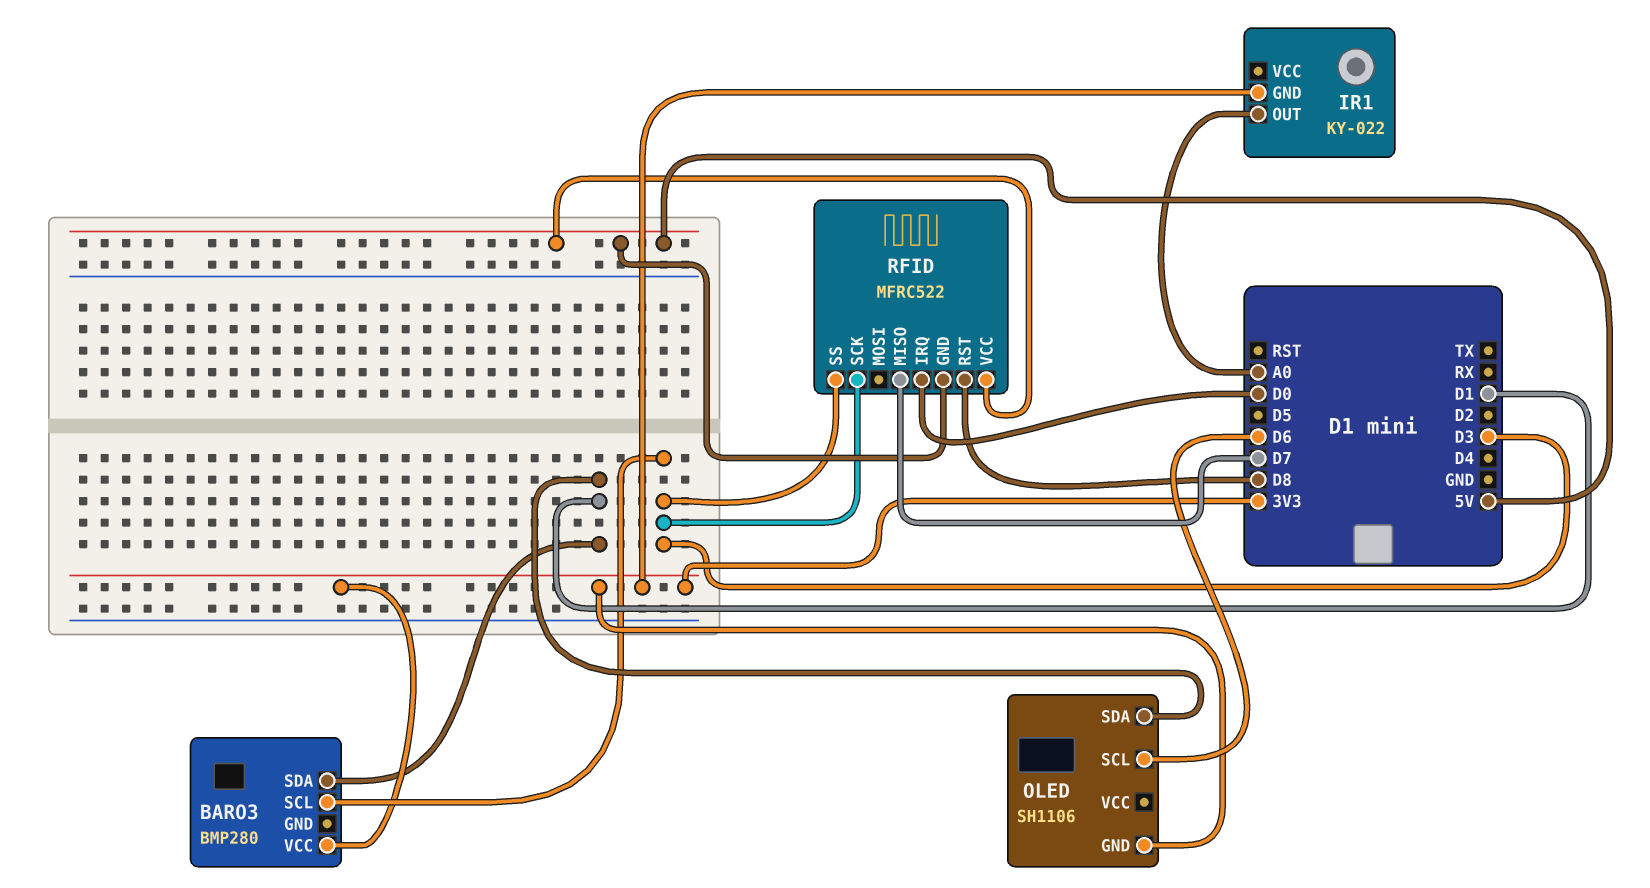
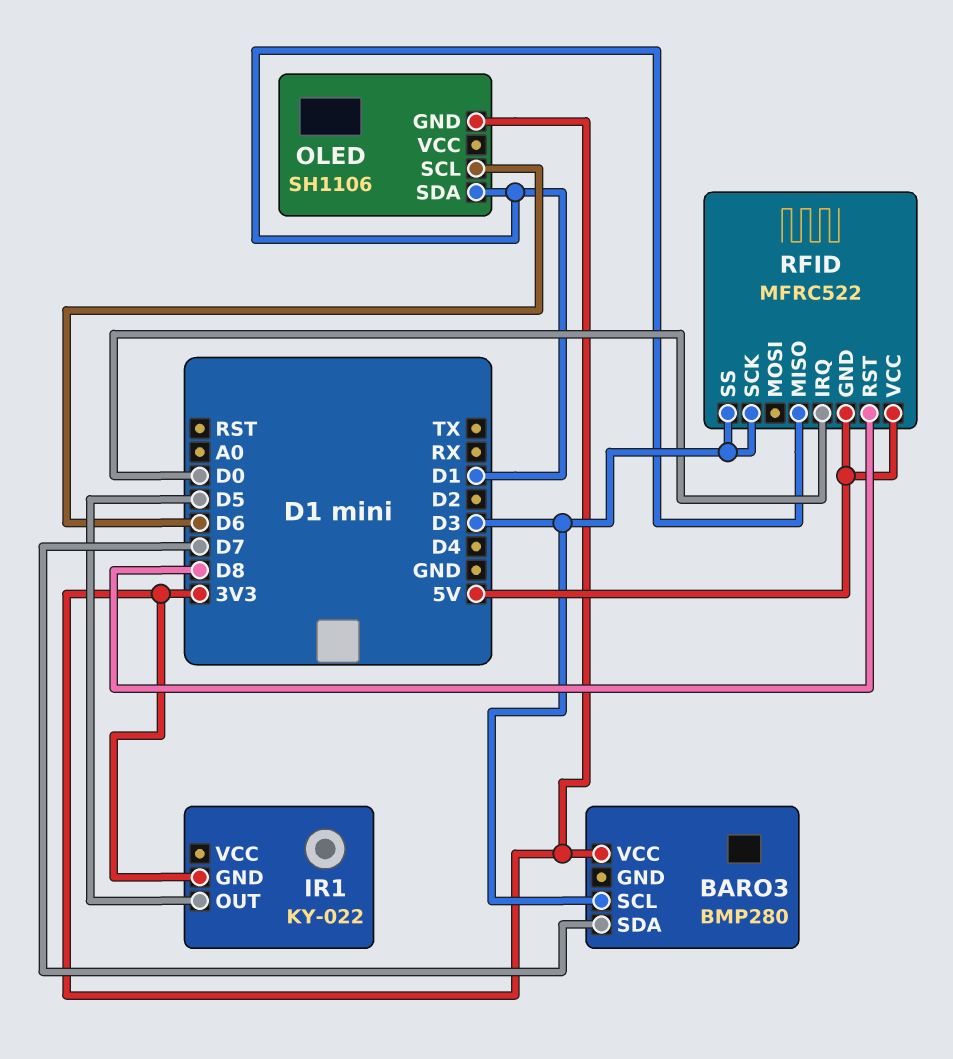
BARO3 pin SDA: D1 -> D7
IR1 pin OUT: A0 -> D5
RFID pin MISO: D7 -> D1

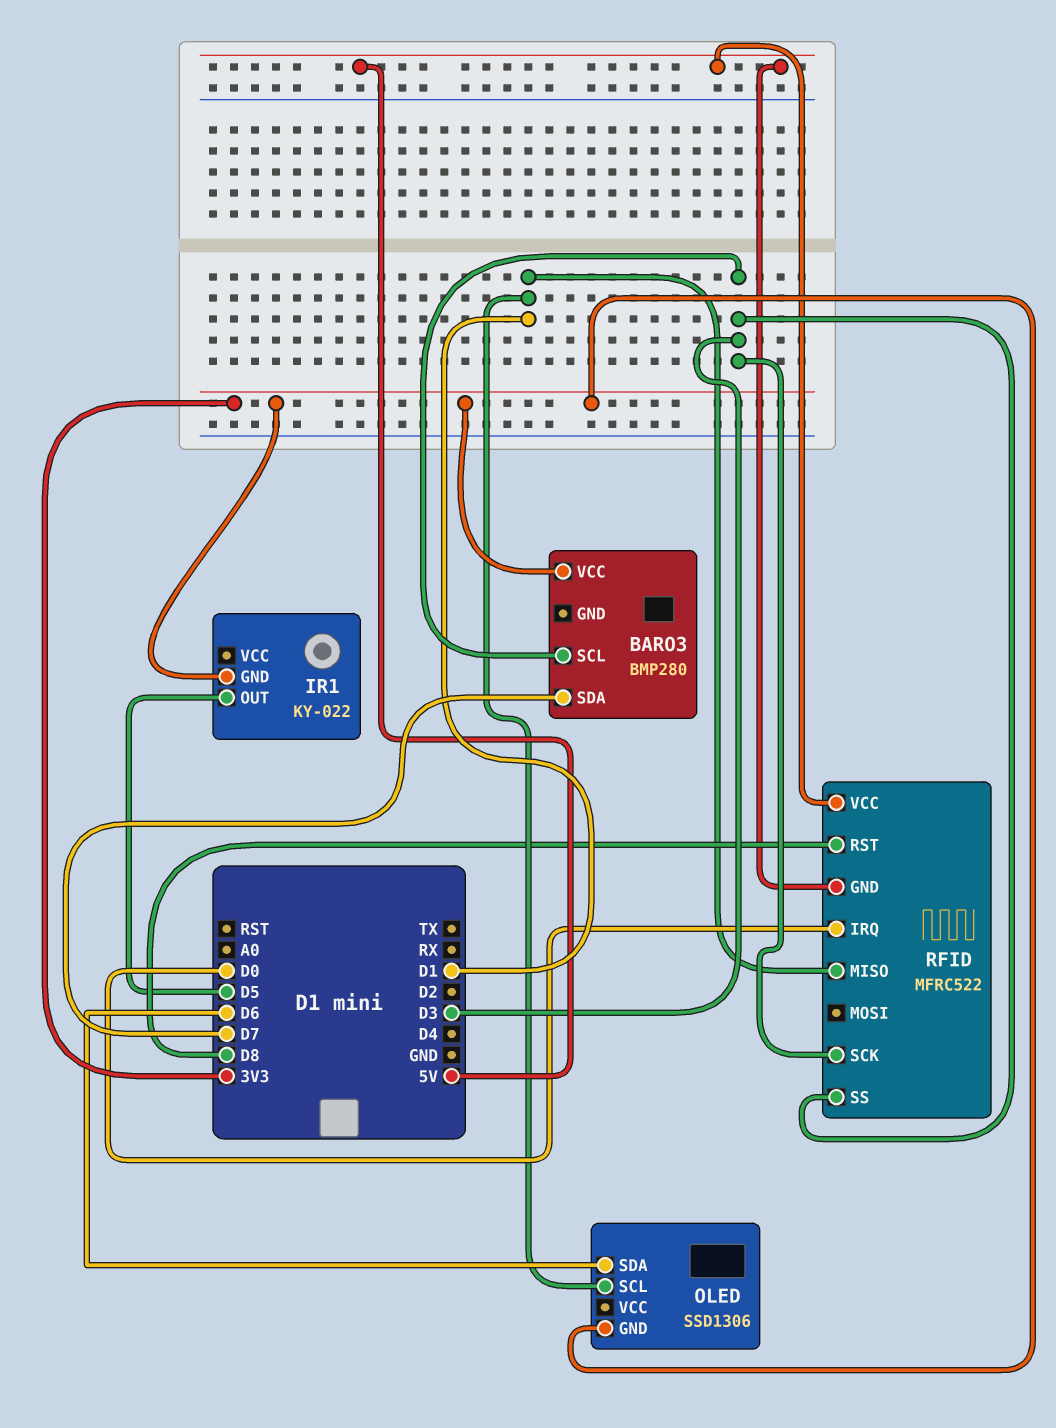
OLED: SH1106 -> SSD1306
OLED pin SCL: D6 -> D1
OLED pin SDA: D1 -> D6

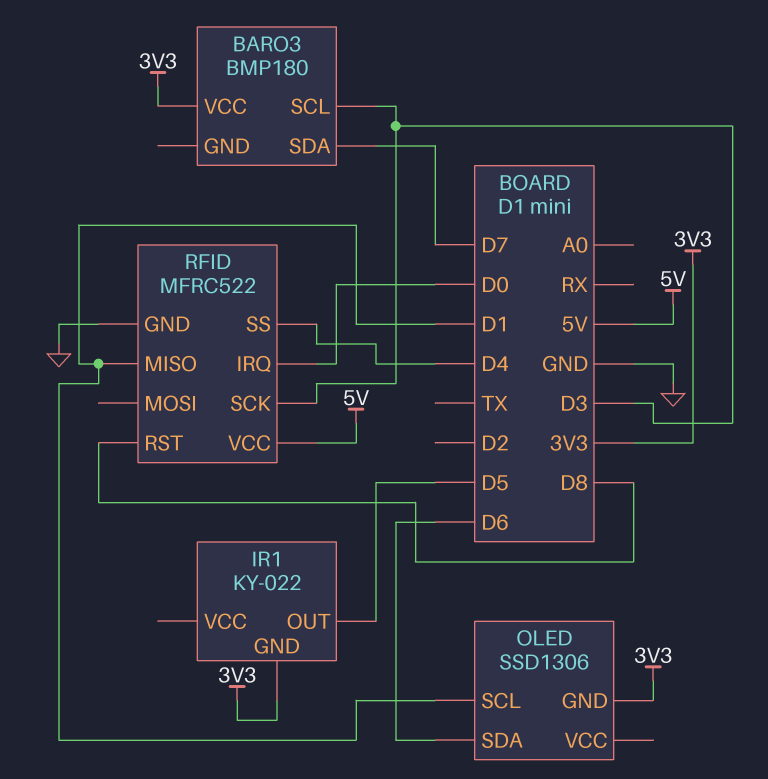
BARO3: BMP280 -> BMP180
RFID pin GND: 5V -> GND
RFID pin SS: D3 -> D4

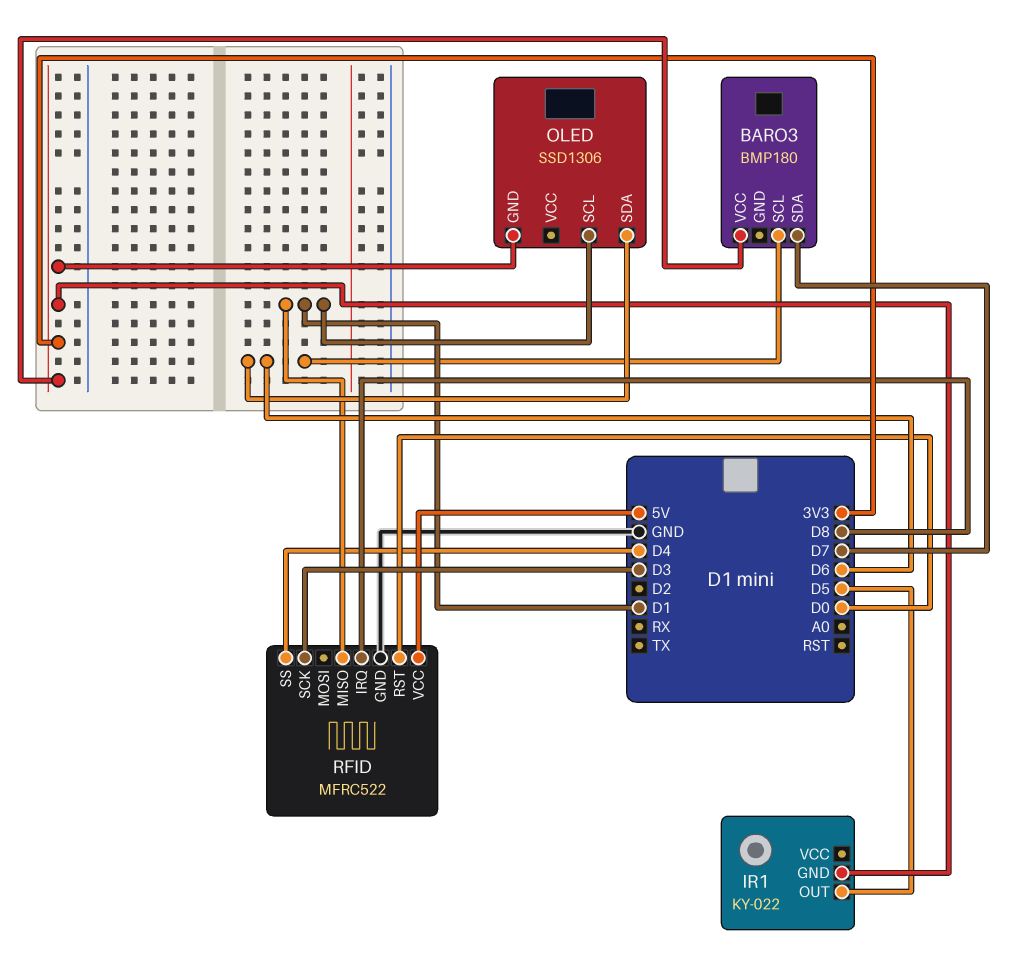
BARO3 pin SCL: D3 -> D6
RFID pin IRQ: D0 -> D8
RFID pin RST: D8 -> D0

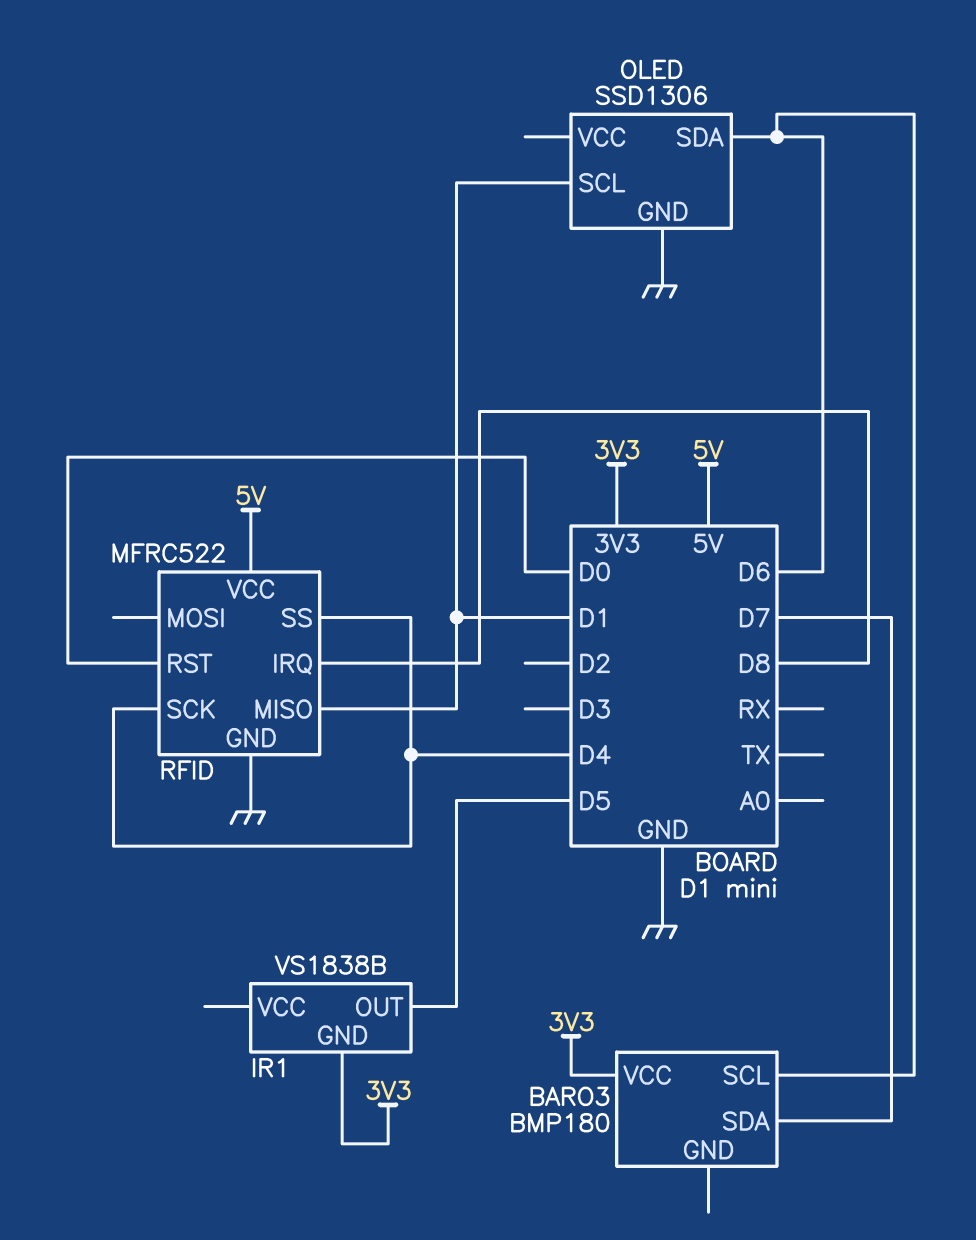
IR1: KY-022 -> VS1838B
OLED pin GND: 3V3 -> GND
RFID pin SCK: D3 -> D4

